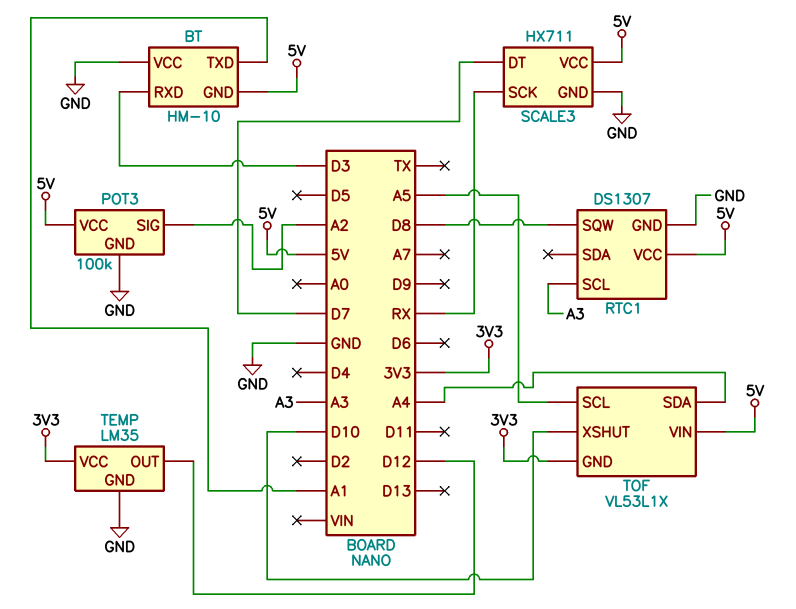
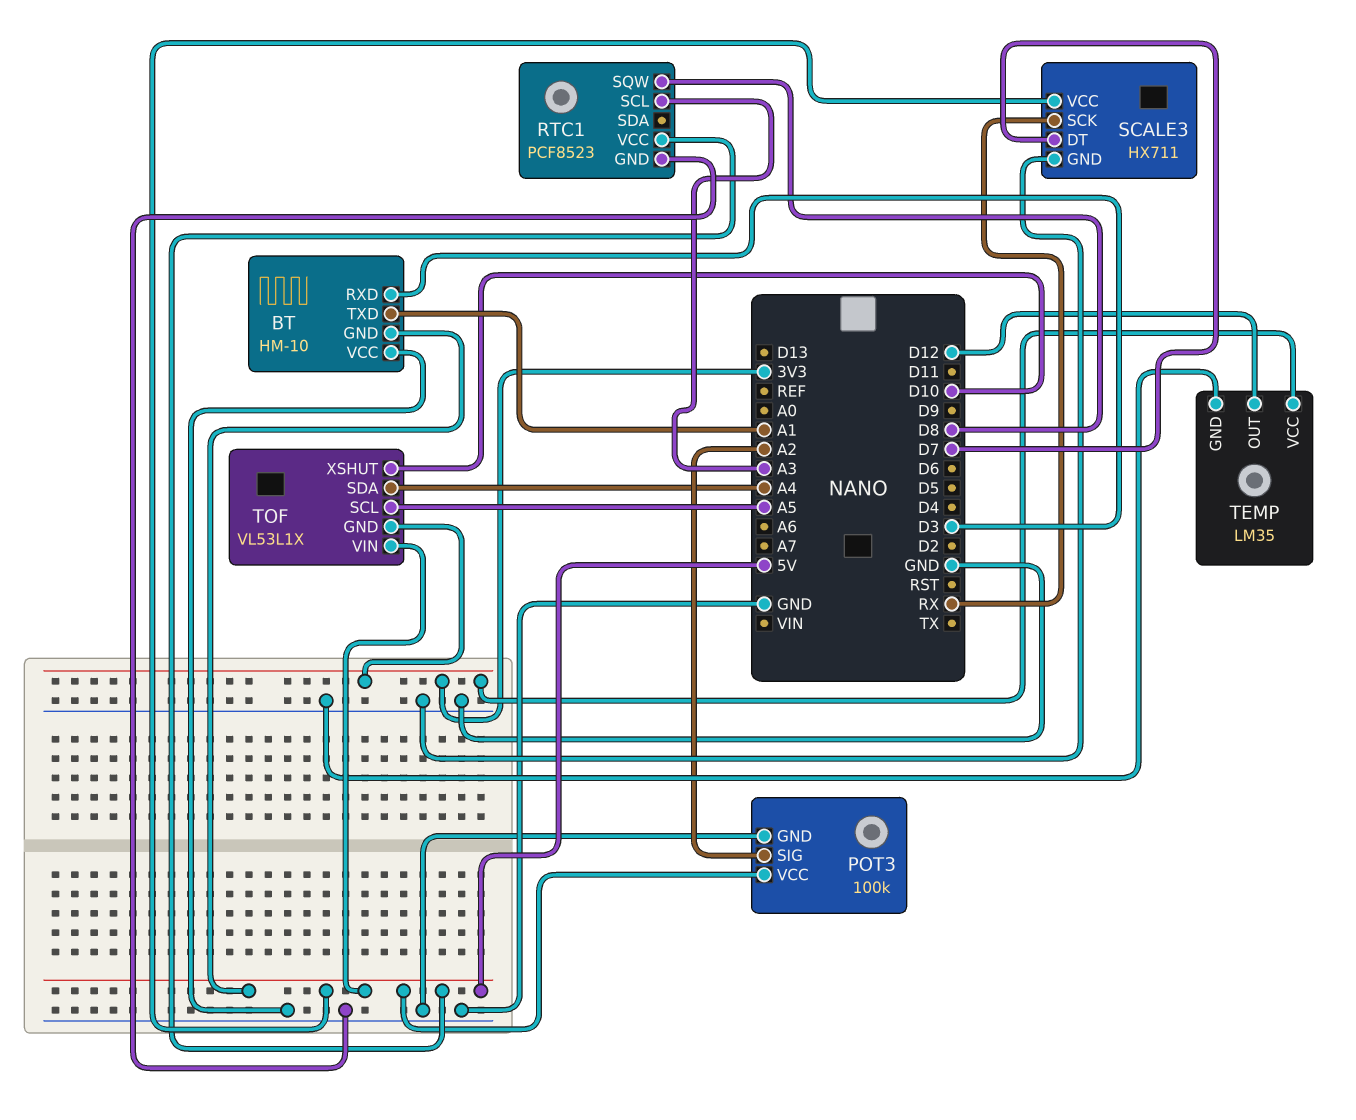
RTC1: DS1307 -> PCF8523

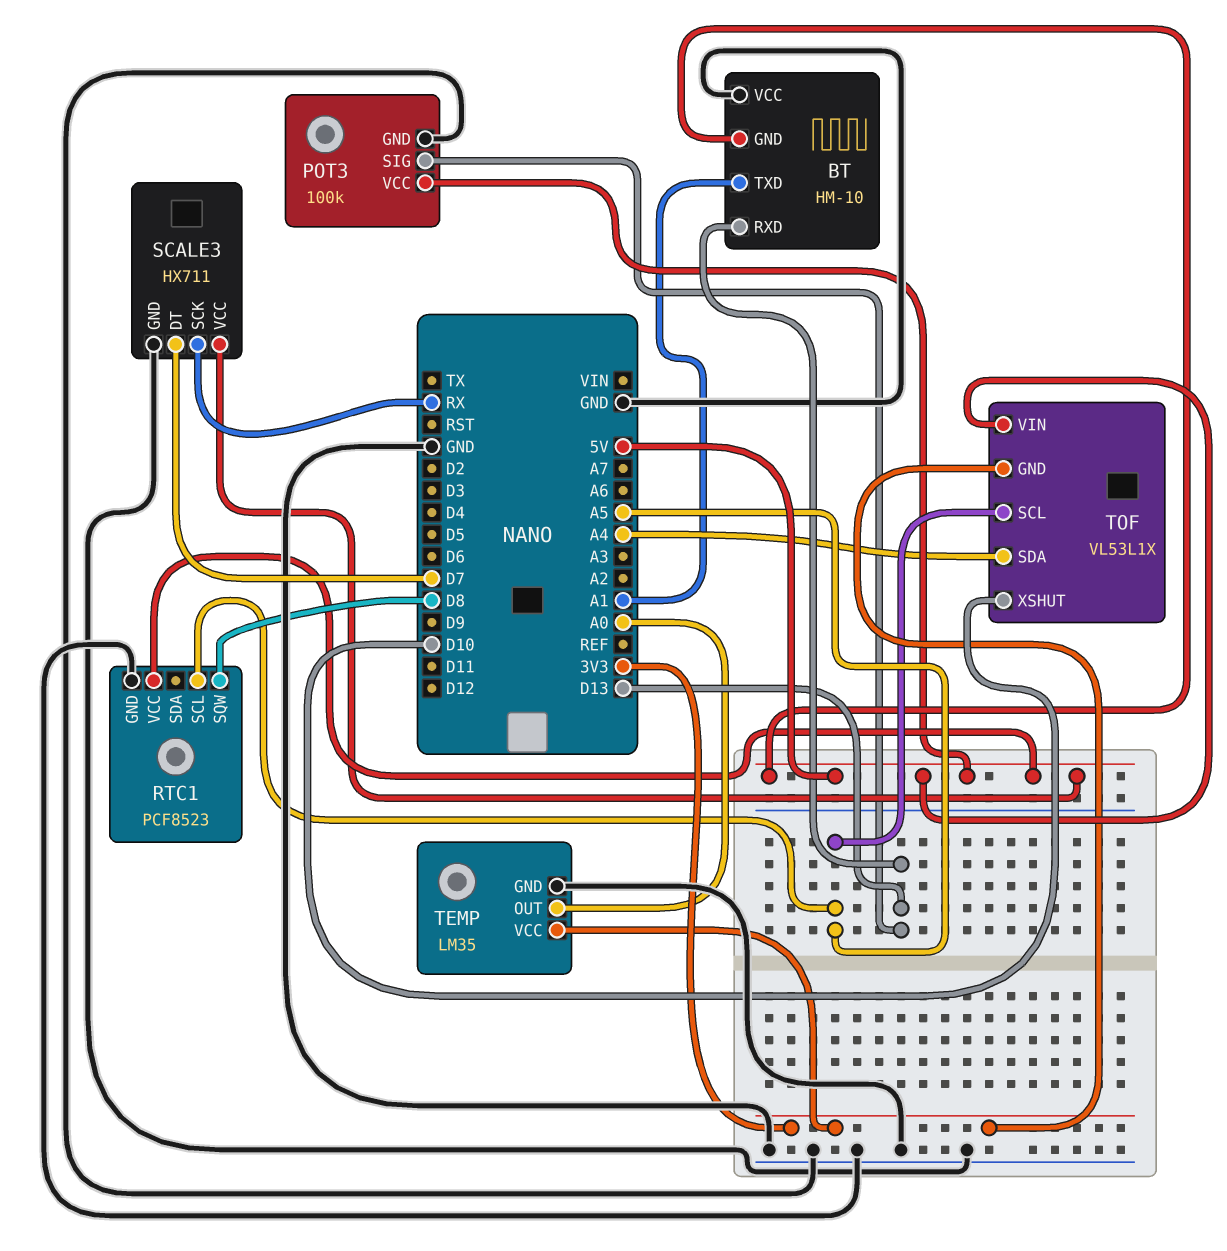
BT pin RXD: D3 -> D13
POT3 pin SIG: A2 -> D13
RTC1 pin SCL: A3 -> A5
TEMP pin OUT: D12 -> A0

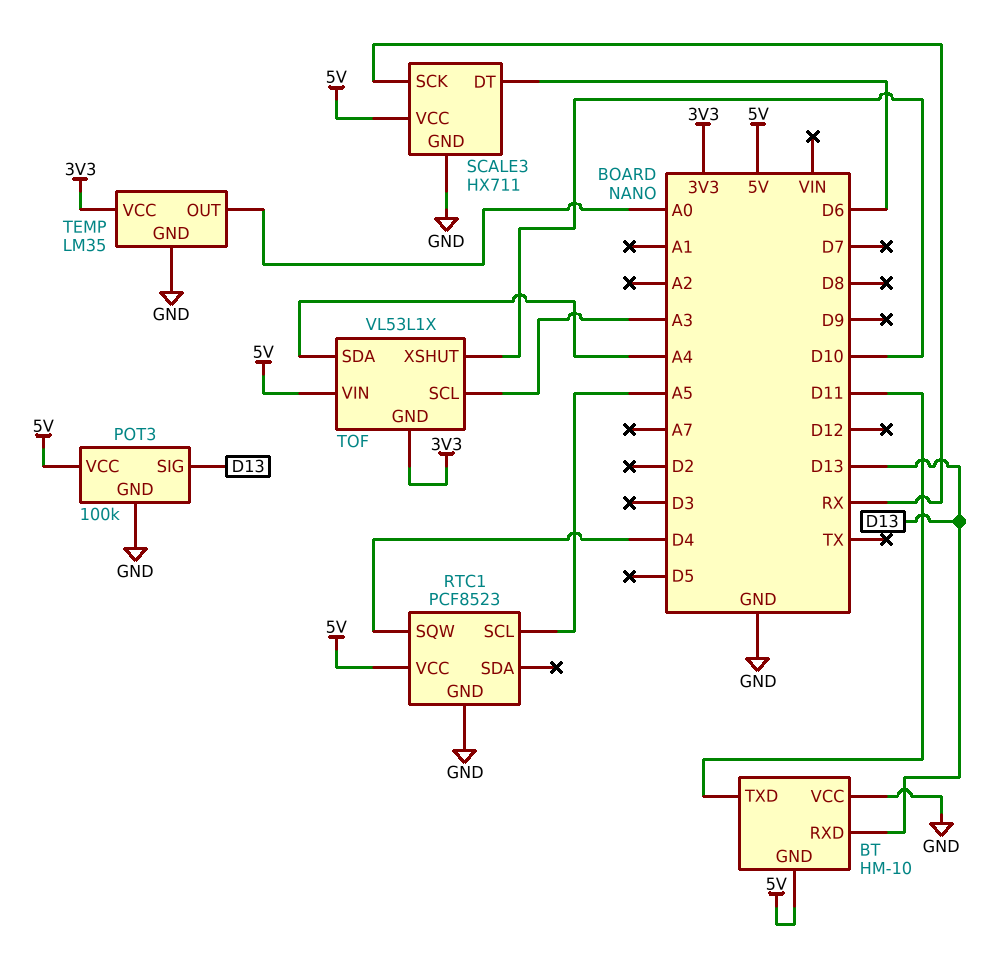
BT pin TXD: A1 -> D11
RTC1 pin SQW: D8 -> D4
SCALE3 pin DT: D7 -> D6
TOF pin SCL: A5 -> A3

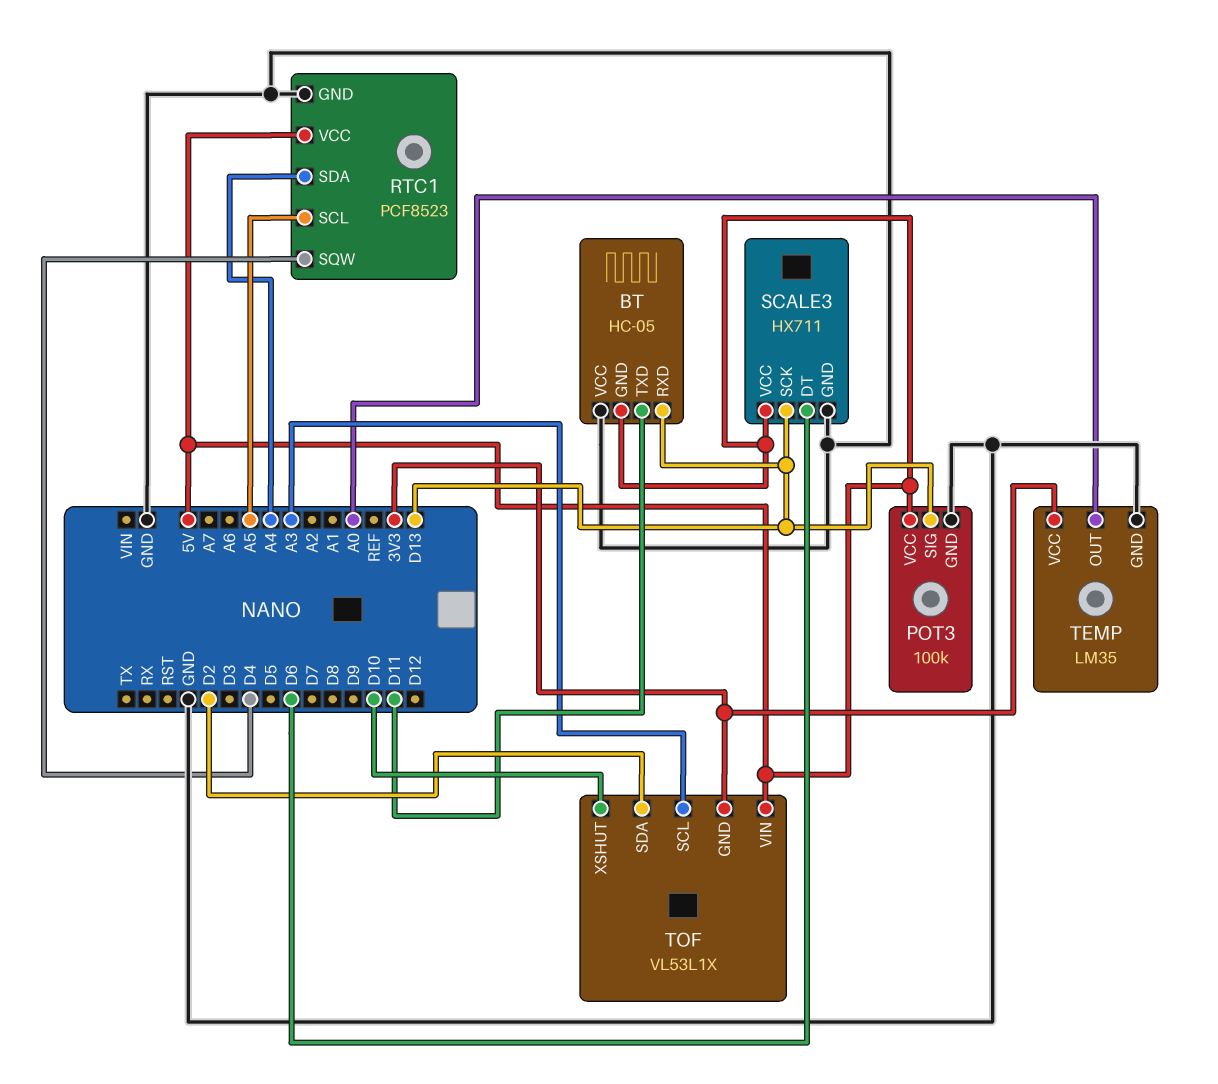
BT: HM-10 -> HC-05
RTC1 pin SDA: none -> A4
SCALE3 pin SCK: RX -> D13
TOF pin SDA: A4 -> D2

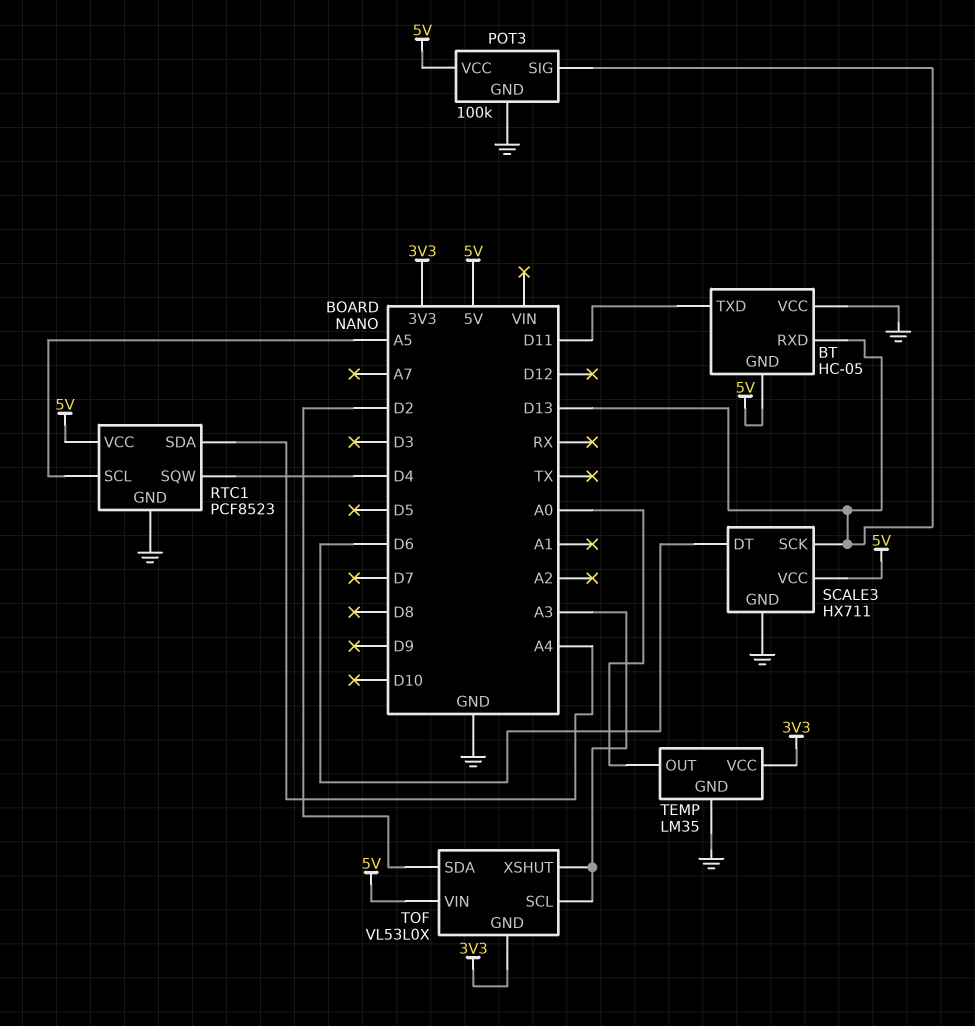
TOF: VL53L1X -> VL53L0X
TOF pin XSHUT: D10 -> A3

